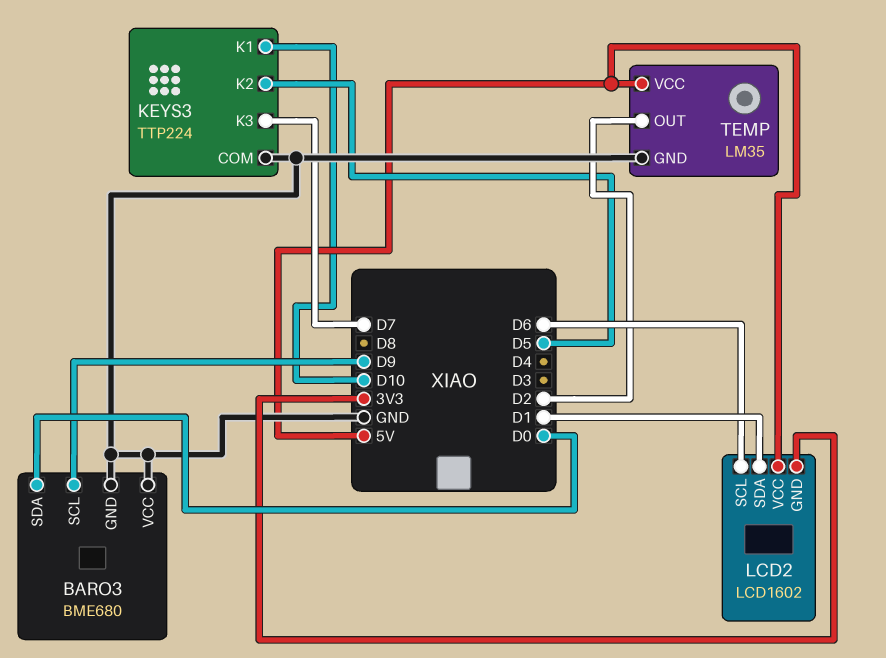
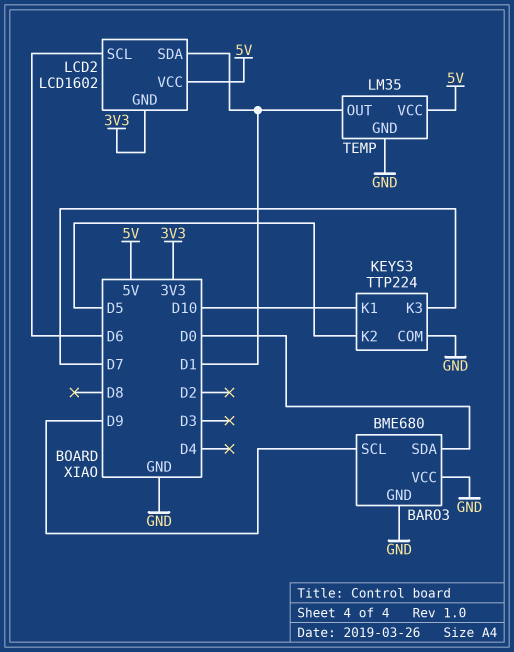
TEMP pin OUT: D2 -> D1

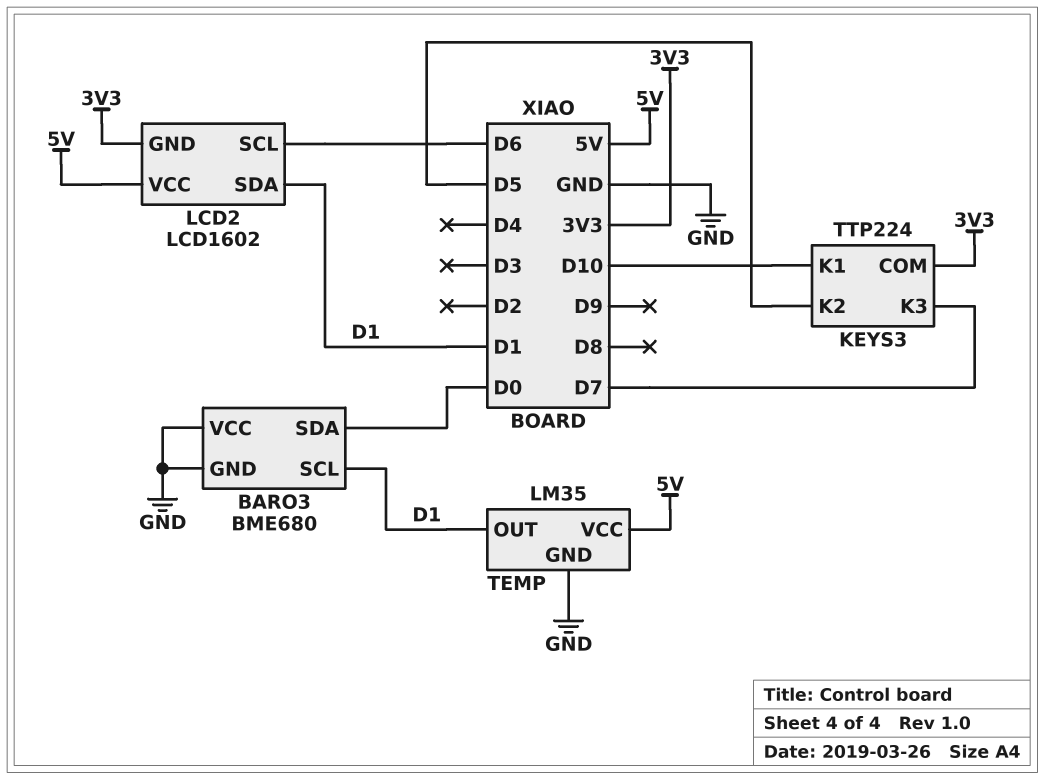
BARO3 pin SCL: D9 -> D1
KEYS3 pin COM: GND -> 3V3

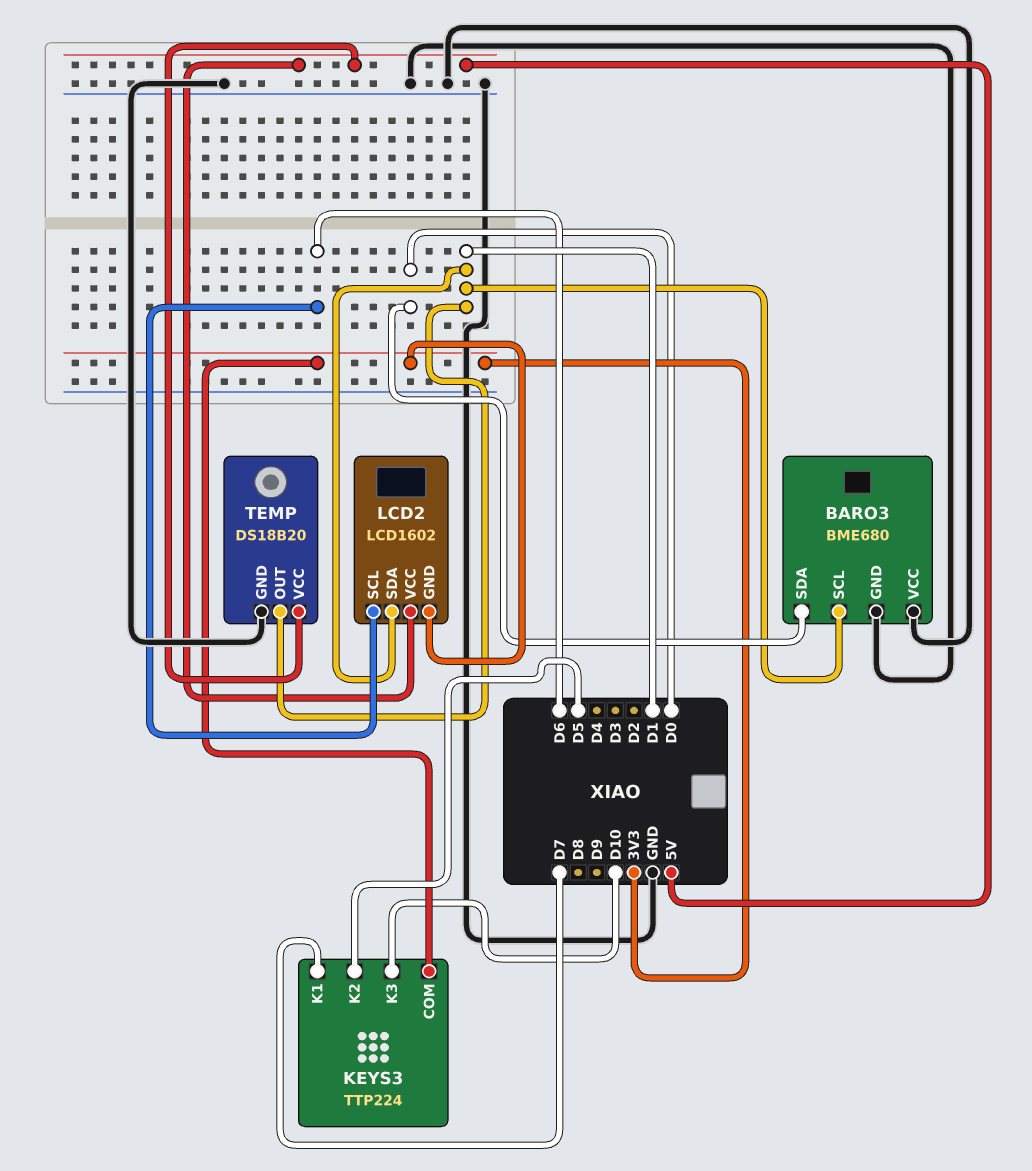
KEYS3 pin K1: D10 -> D7
KEYS3 pin K3: D7 -> D10
TEMP: LM35 -> DS18B20

